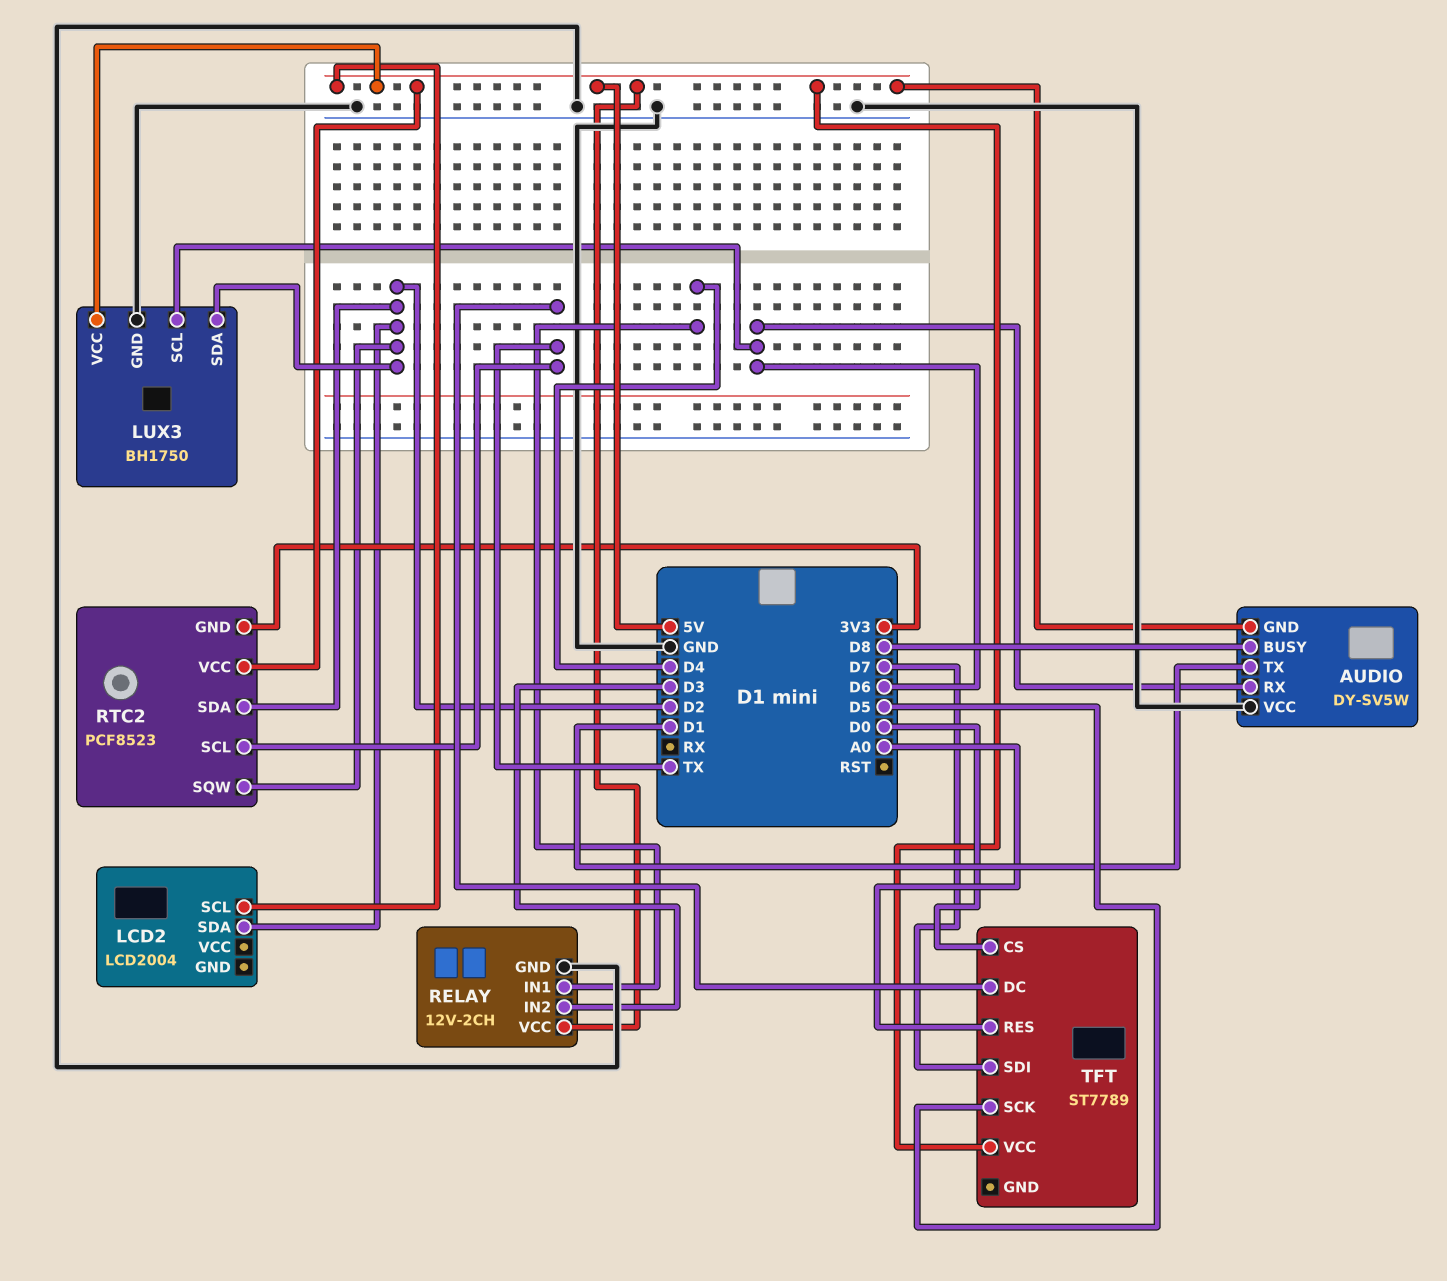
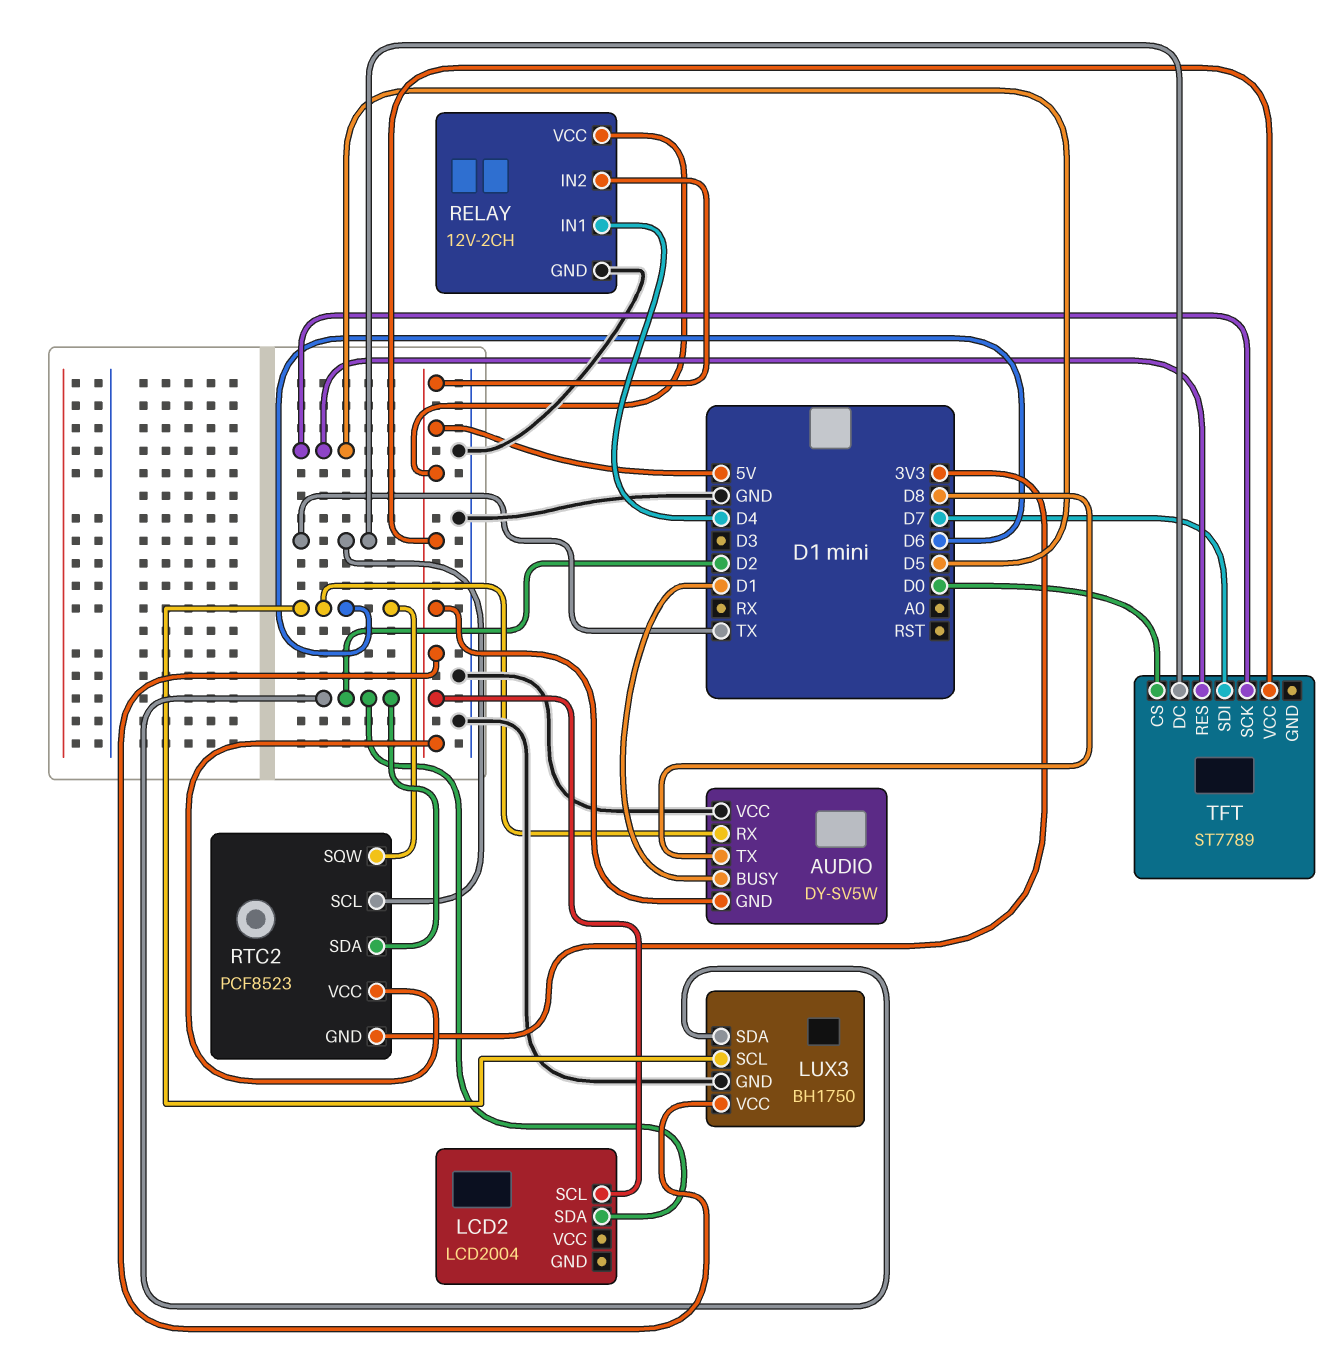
AUDIO pin BUSY: D8 -> D1
AUDIO pin TX: D1 -> D8
RELAY pin IN2: D3 -> 5V
RTC2 pin SQW: D2 -> D6
TFT pin RES: A0 -> D5

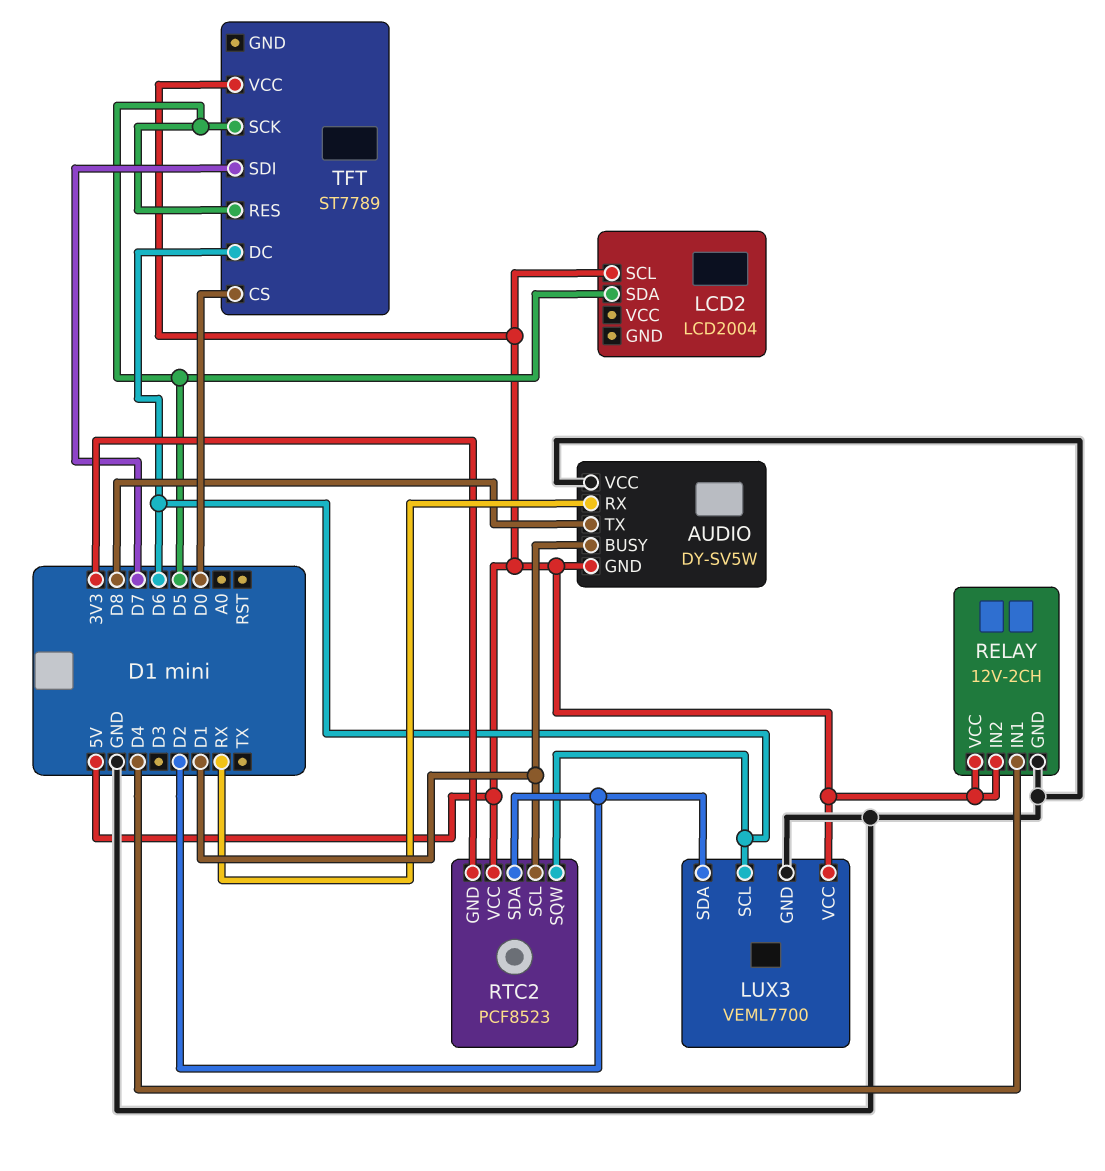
AUDIO pin RX: D6 -> RX
LCD2 pin SDA: D2 -> D5
LUX3: BH1750 -> VEML7700
RTC2 pin SCL: TX -> D1
TFT pin DC: TX -> D6

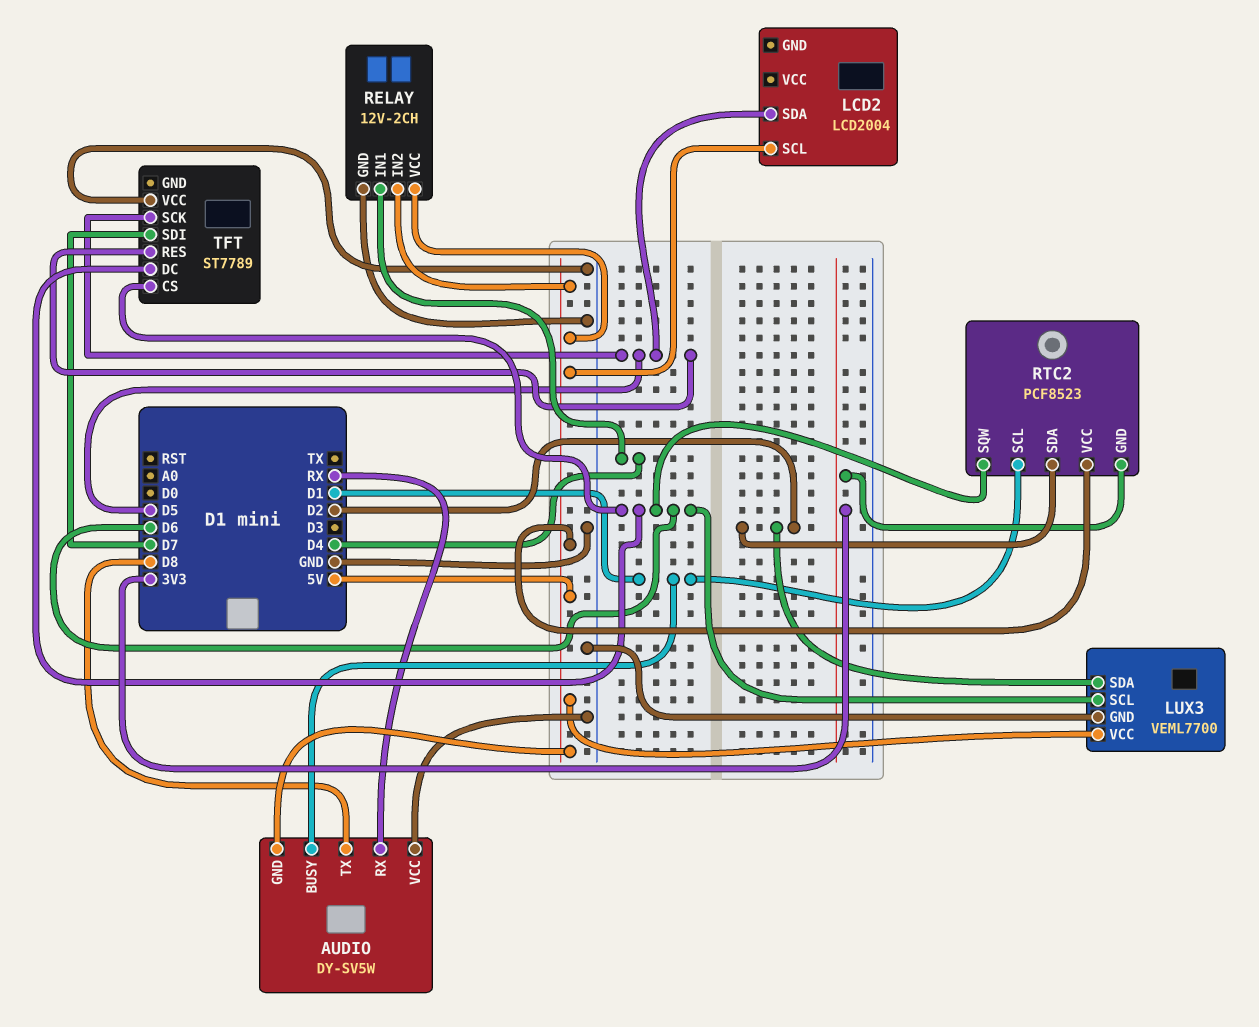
TFT pin CS: D0 -> D6
TFT pin VCC: 5V -> GND

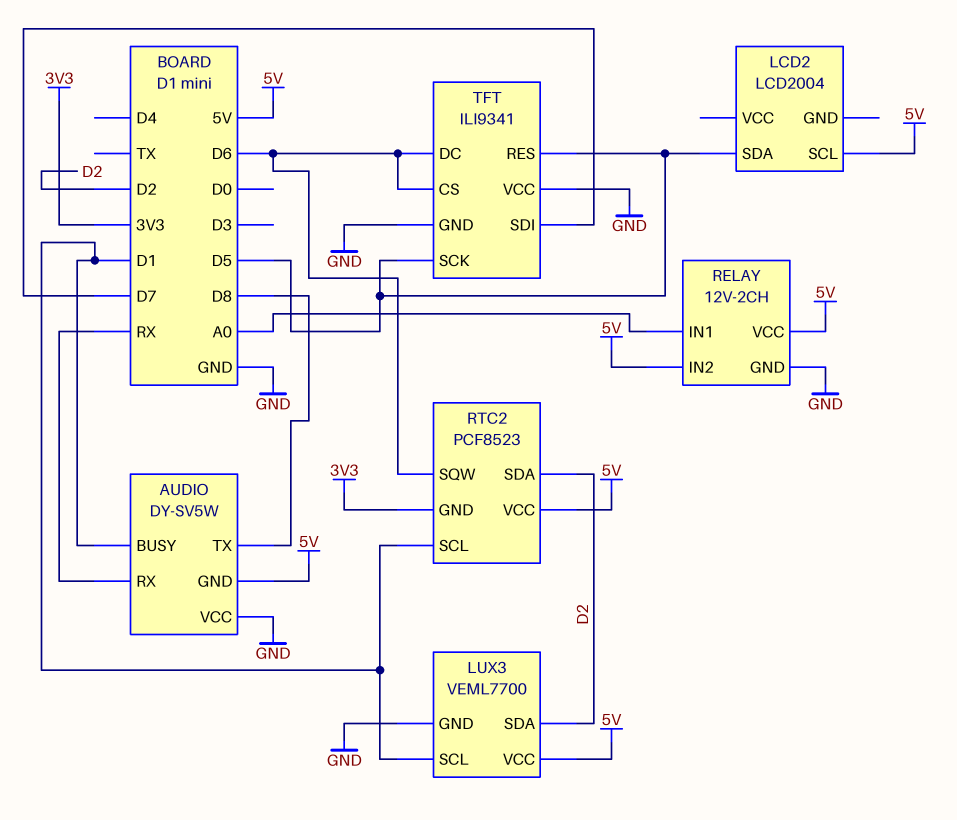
LUX3 pin SCL: D6 -> D1
RELAY pin IN1: D4 -> A0
TFT: ST7789 -> ILI9341
TFT pin GND: none -> GND

